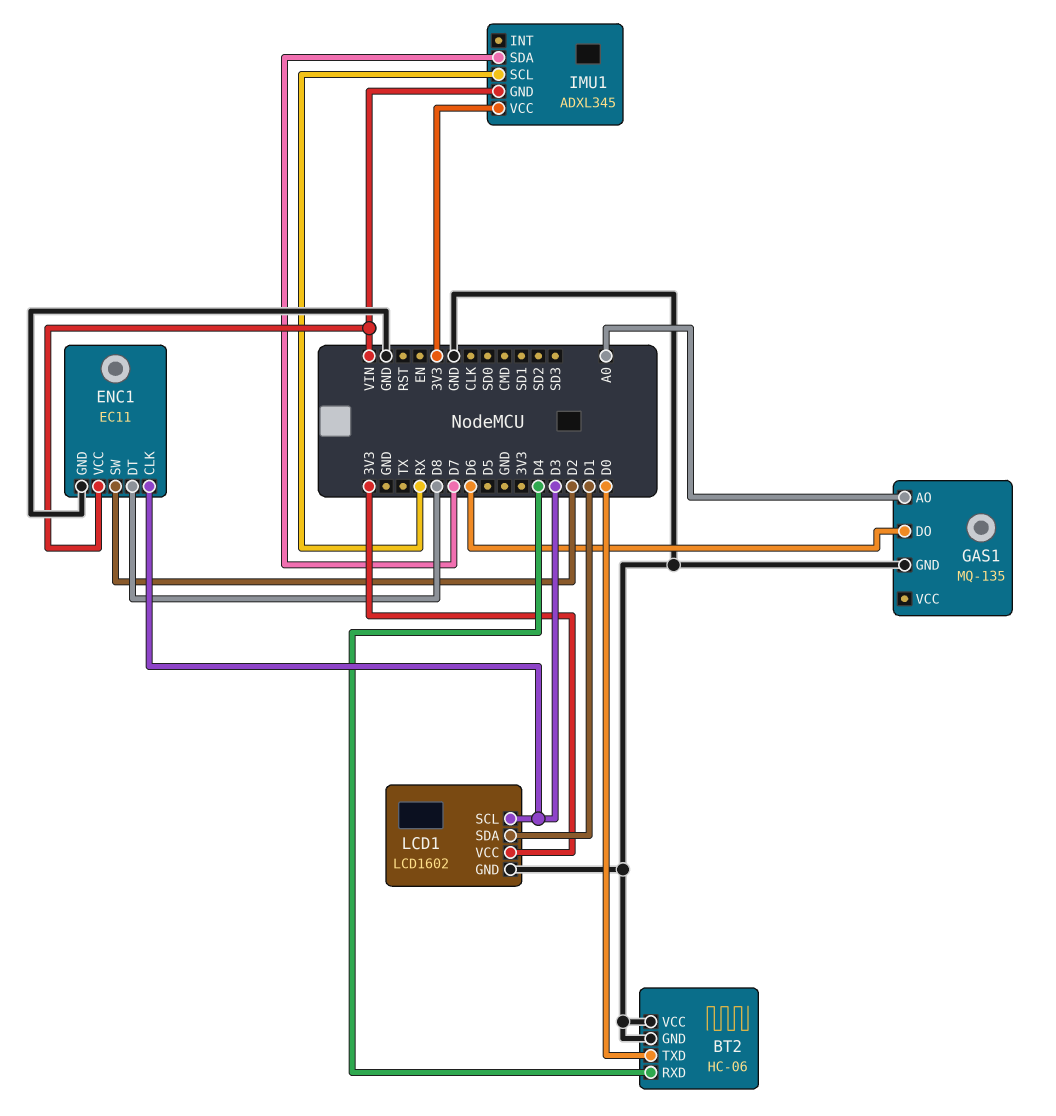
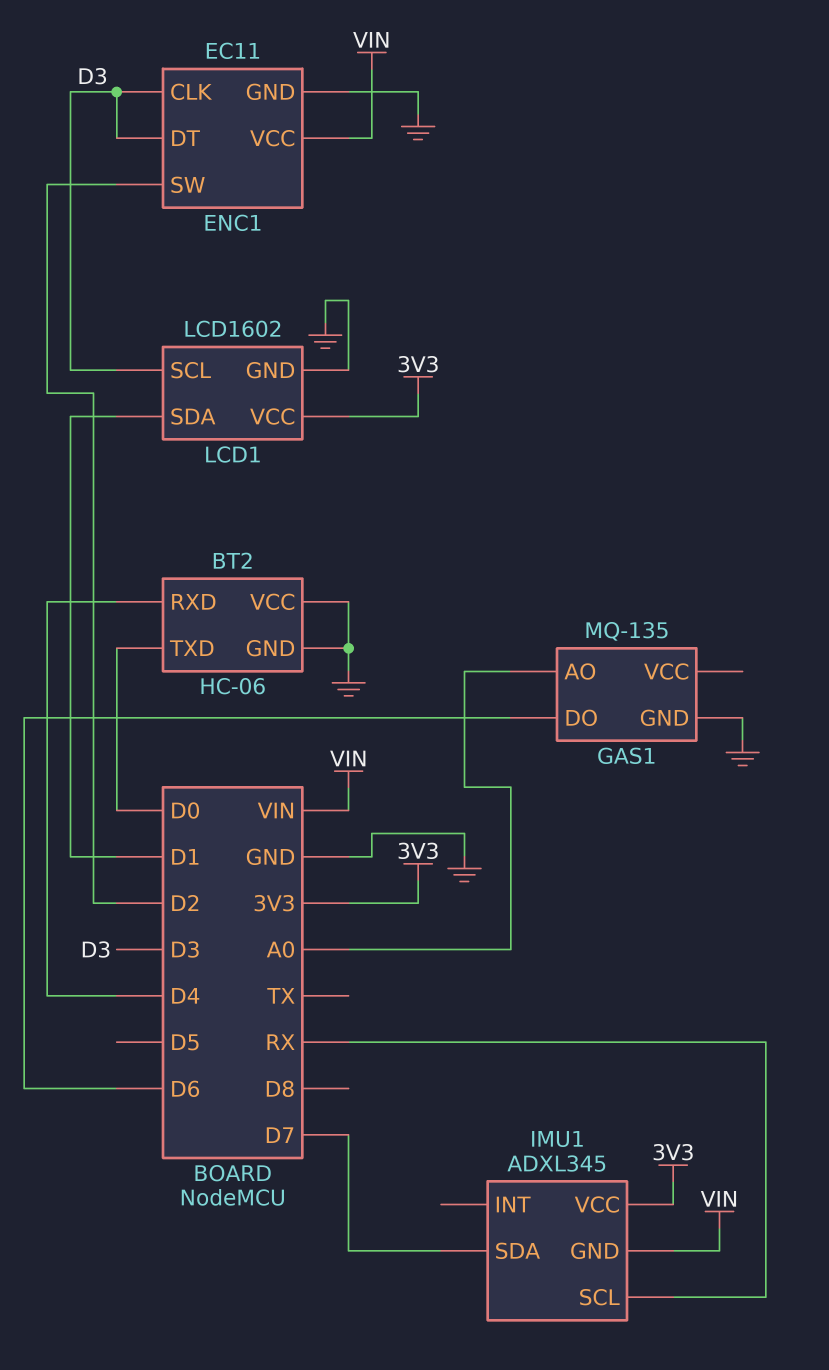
ENC1 pin DT: D8 -> D3

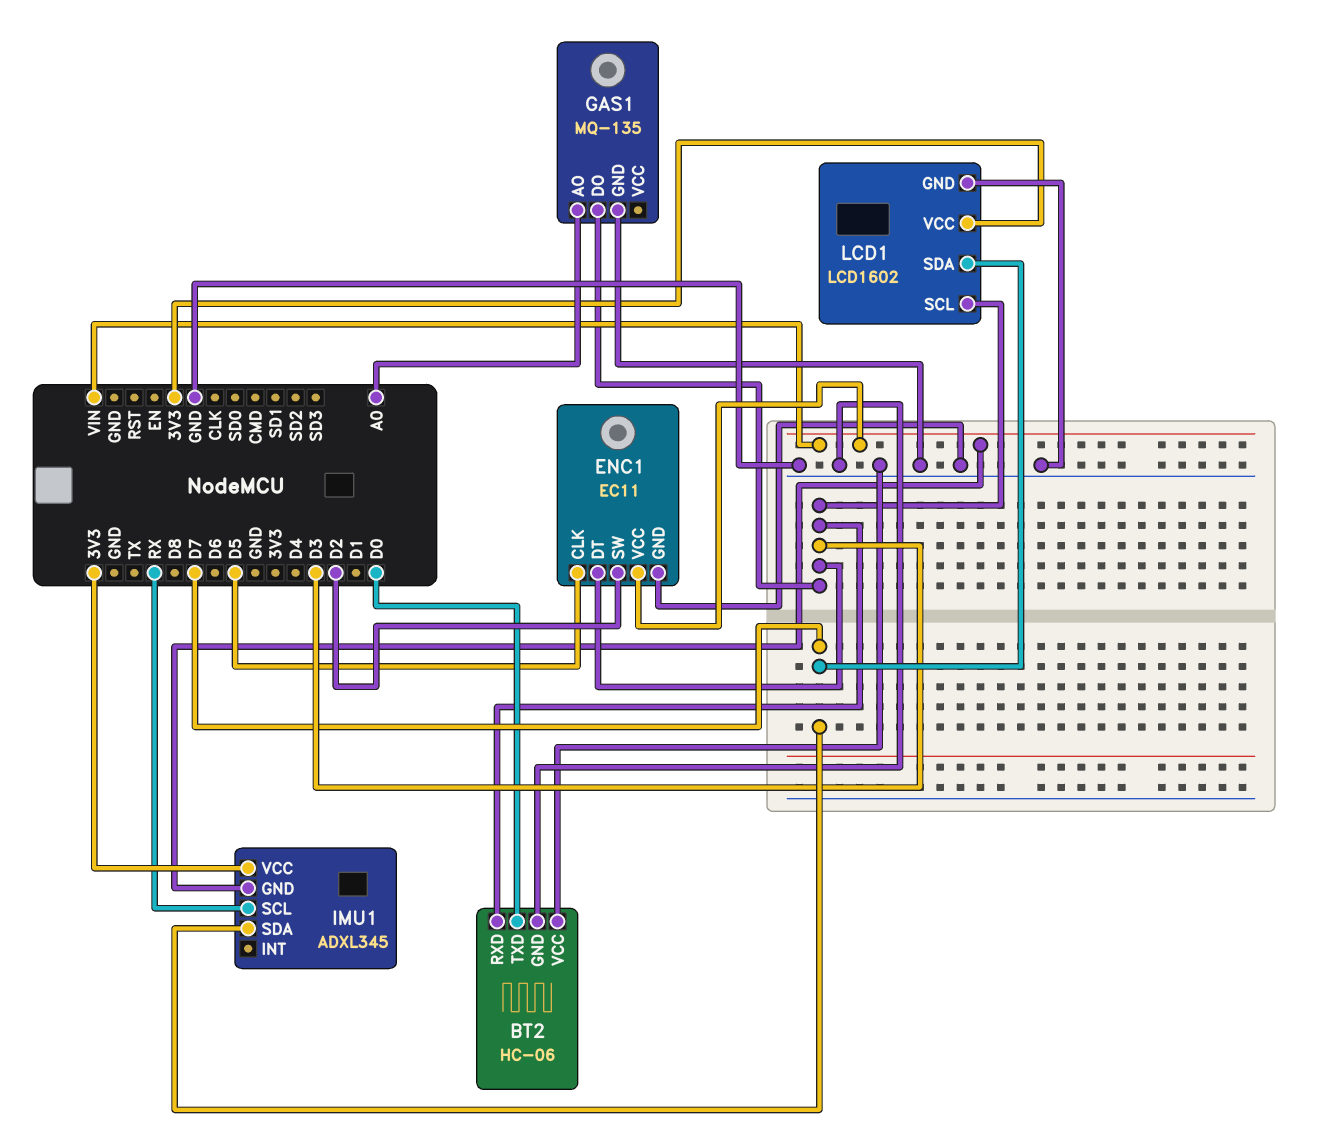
BT2 pin RXD: D4 -> D3
ENC1 pin CLK: D3 -> D5
GAS1 pin DO: D6 -> D3
LCD1 pin SDA: D1 -> D7

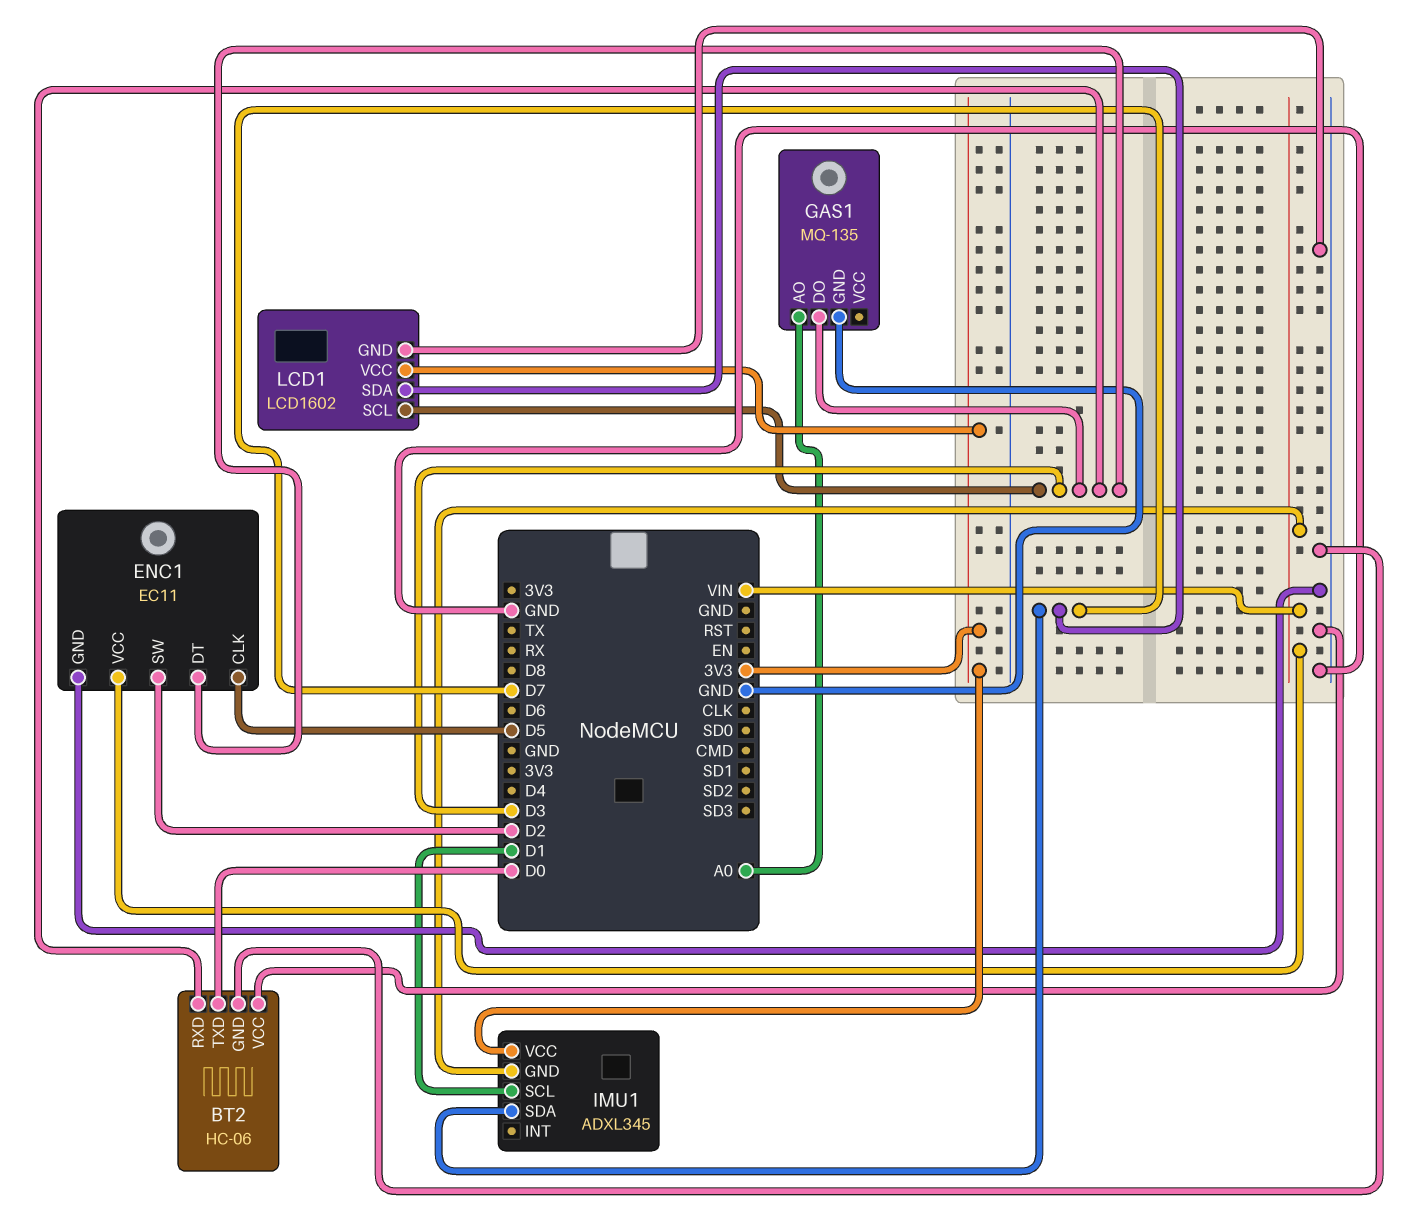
IMU1 pin SCL: RX -> D1

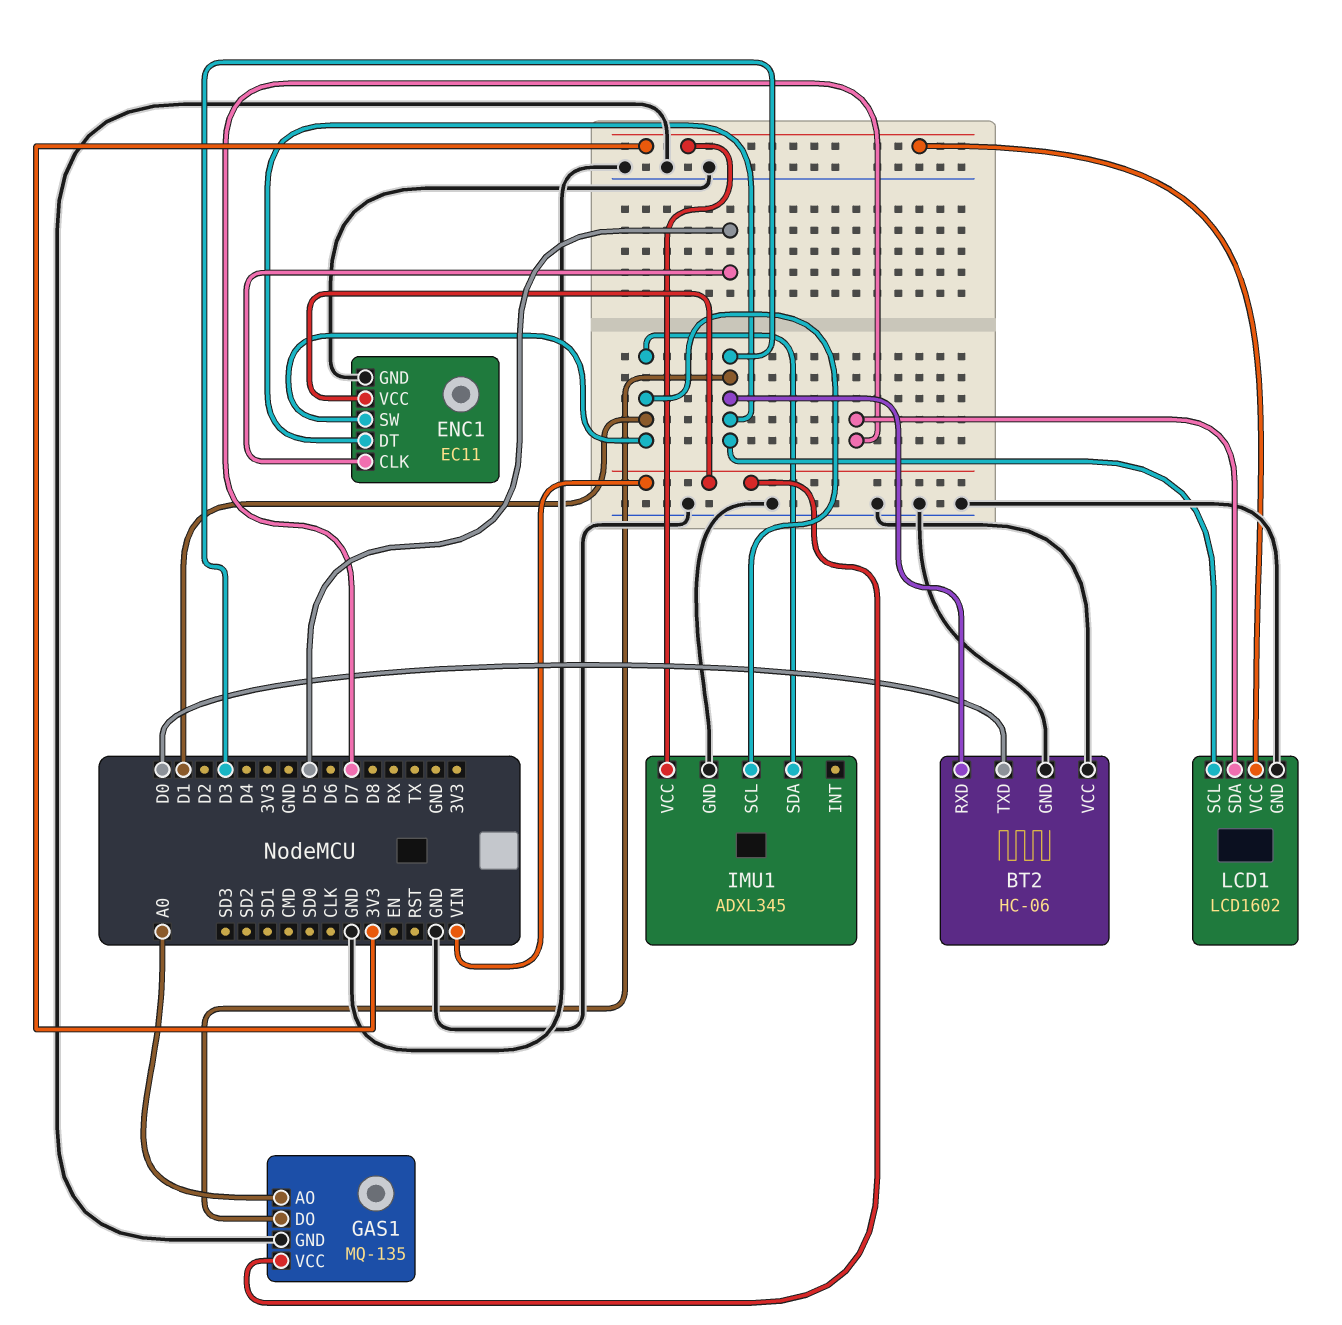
ENC1 pin SW: D2 -> D1
GAS1 pin VCC: none -> VIN
IMU1 pin GND: VIN -> GND
IMU1 pin SDA: D7 -> D1

